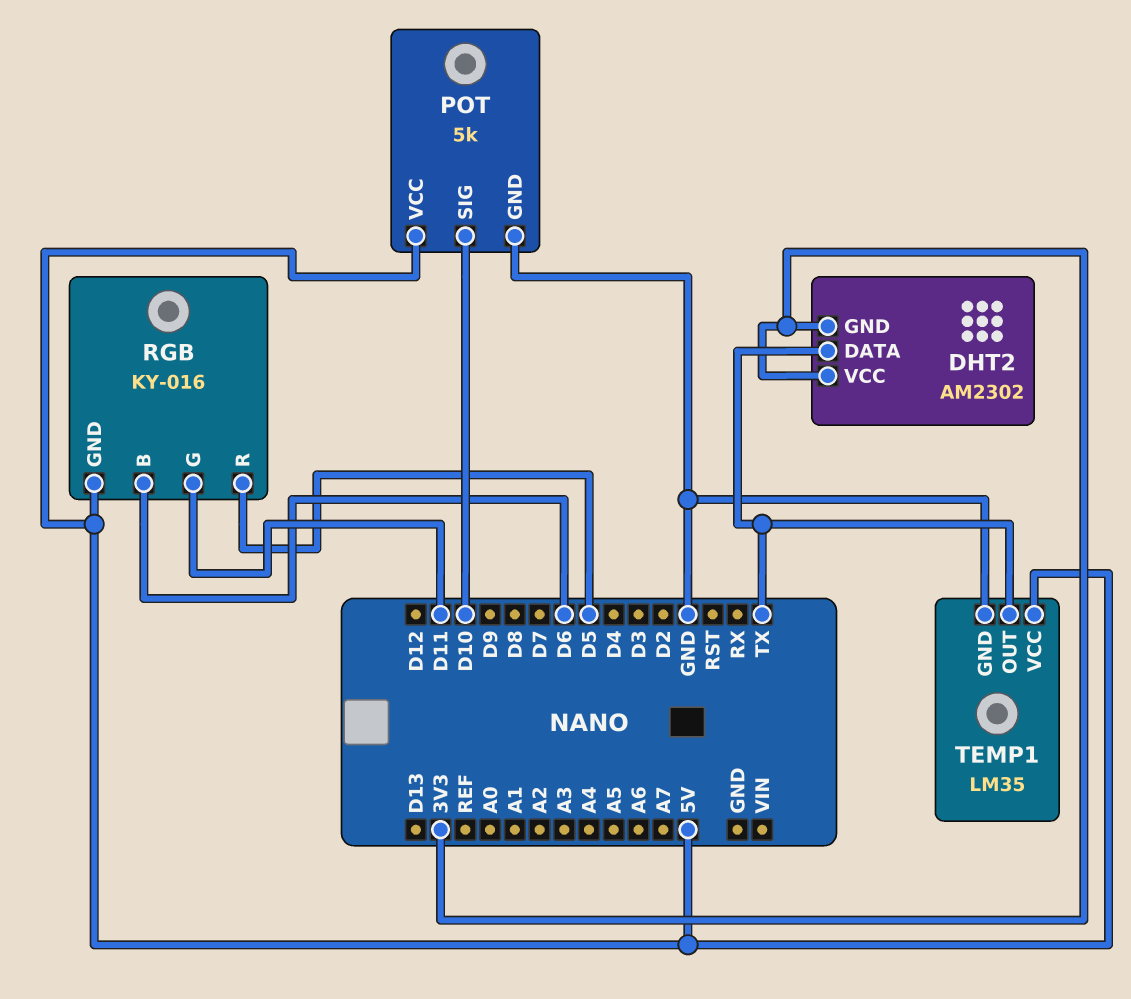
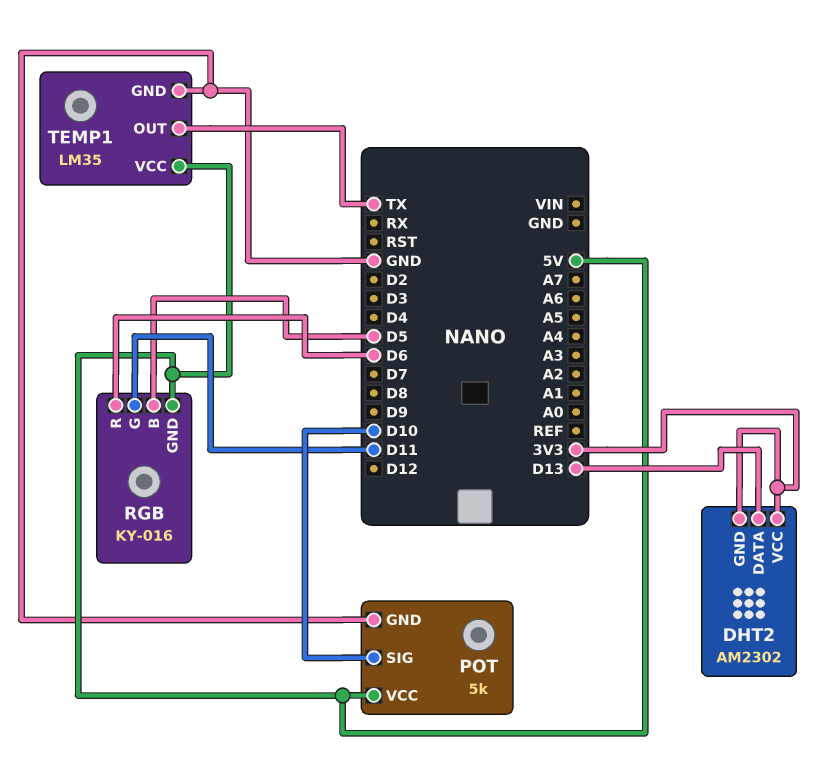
DHT2 pin DATA: TX -> D13
RGB pin B: D6 -> D5
RGB pin R: D5 -> D6

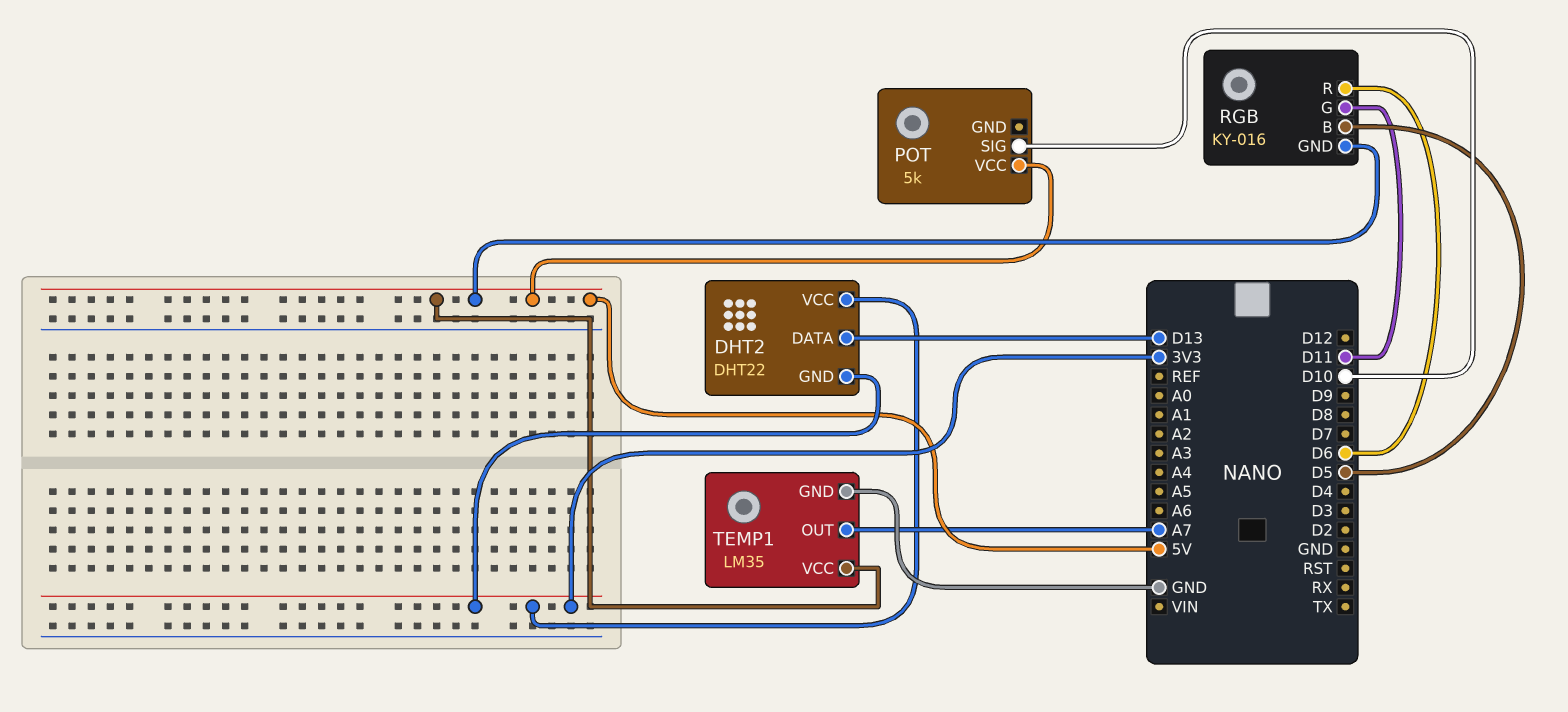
DHT2: AM2302 -> DHT22
POT pin GND: GND -> none
TEMP1 pin OUT: TX -> A7

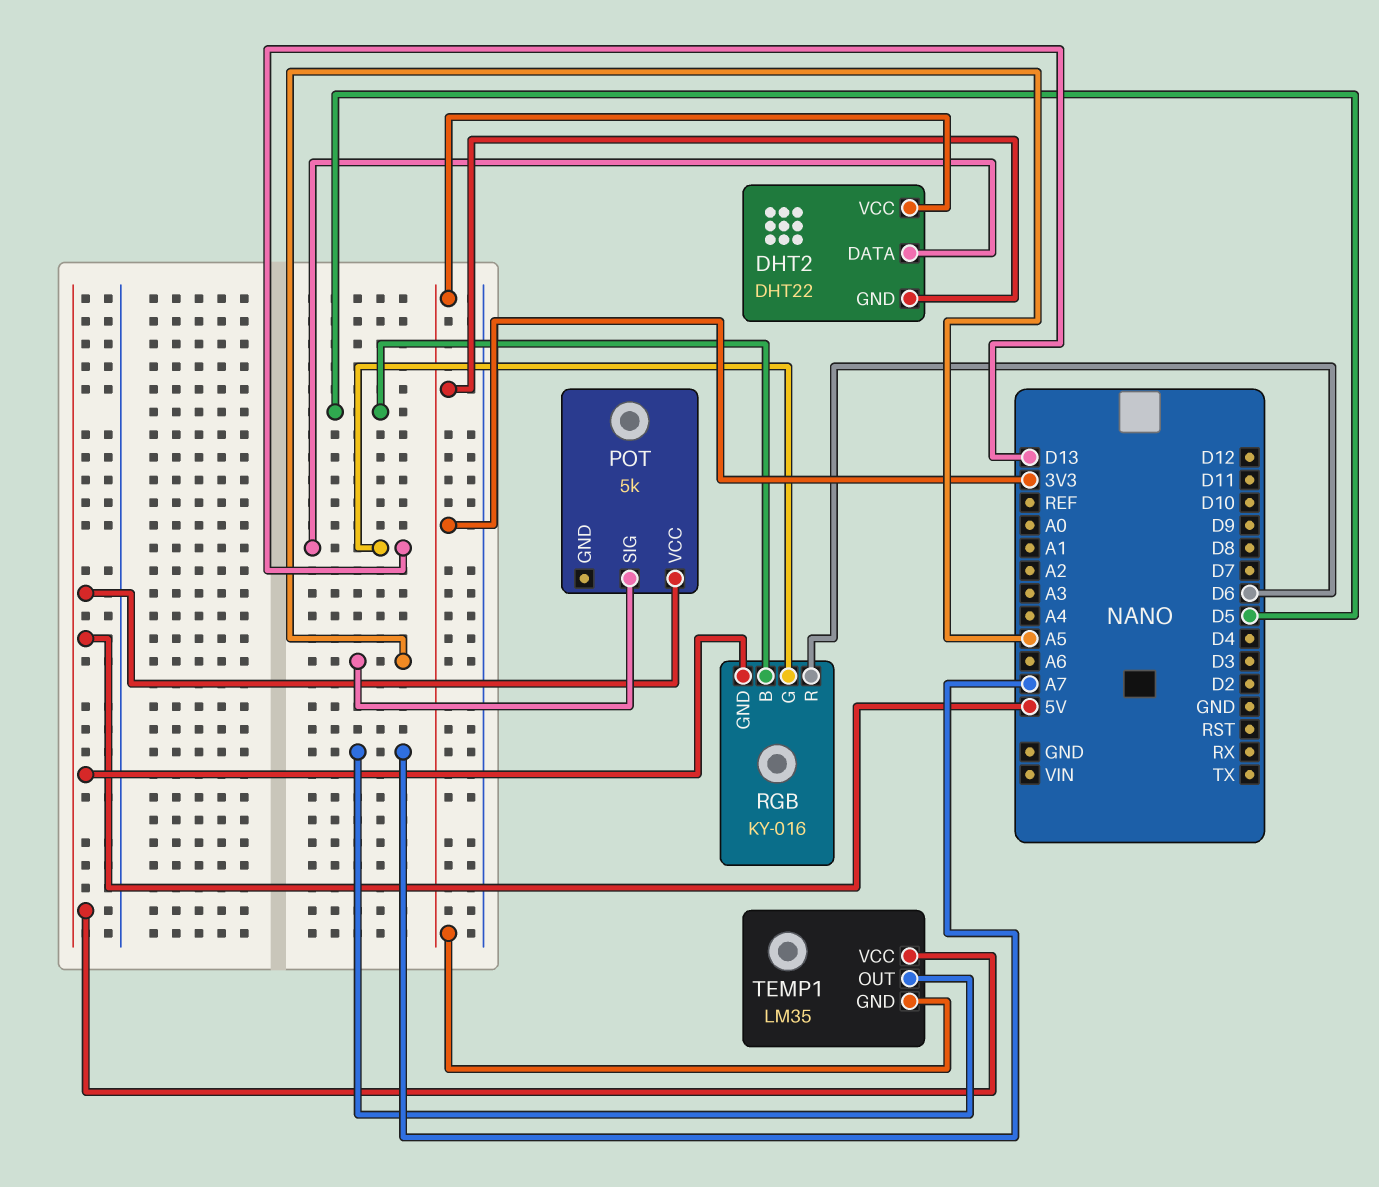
POT pin SIG: D10 -> A5
RGB pin G: D11 -> D13
TEMP1 pin GND: GND -> 3V3

